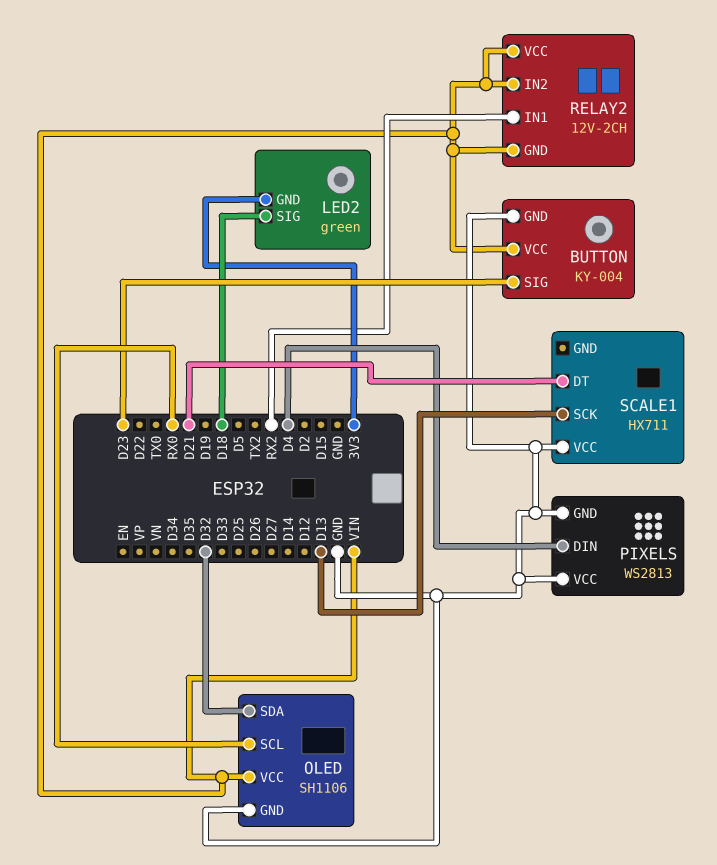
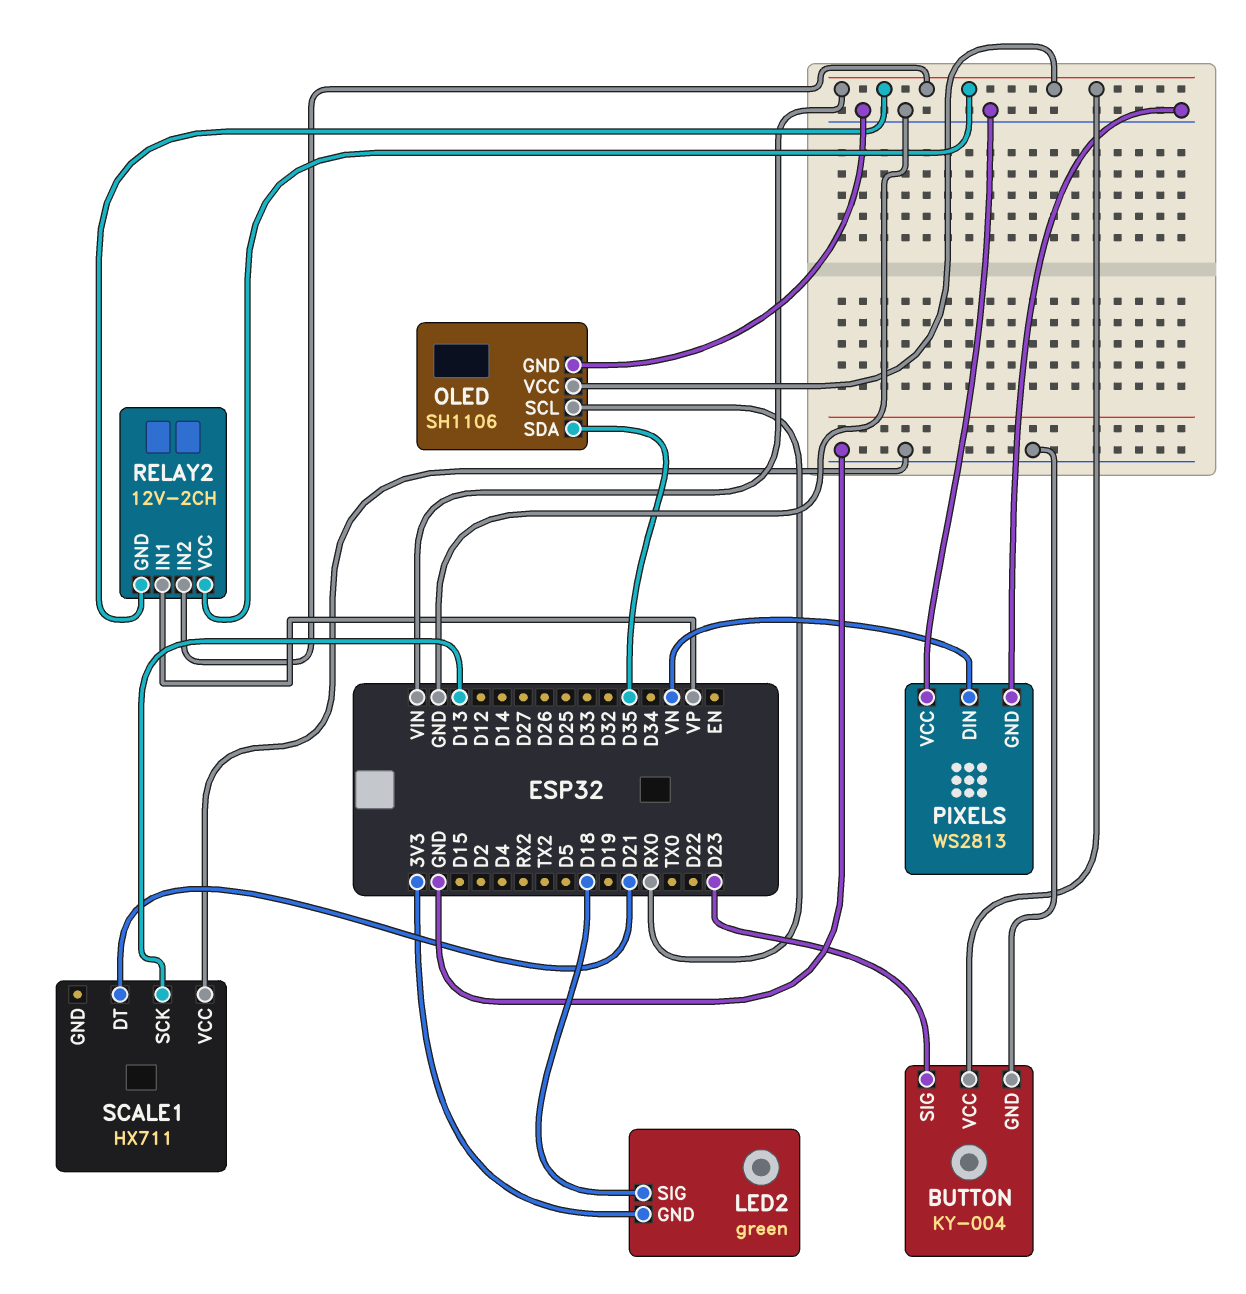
OLED pin SDA: D32 -> D35
PIXELS pin DIN: D4 -> VN
RELAY2 pin IN1: RX2 -> VP

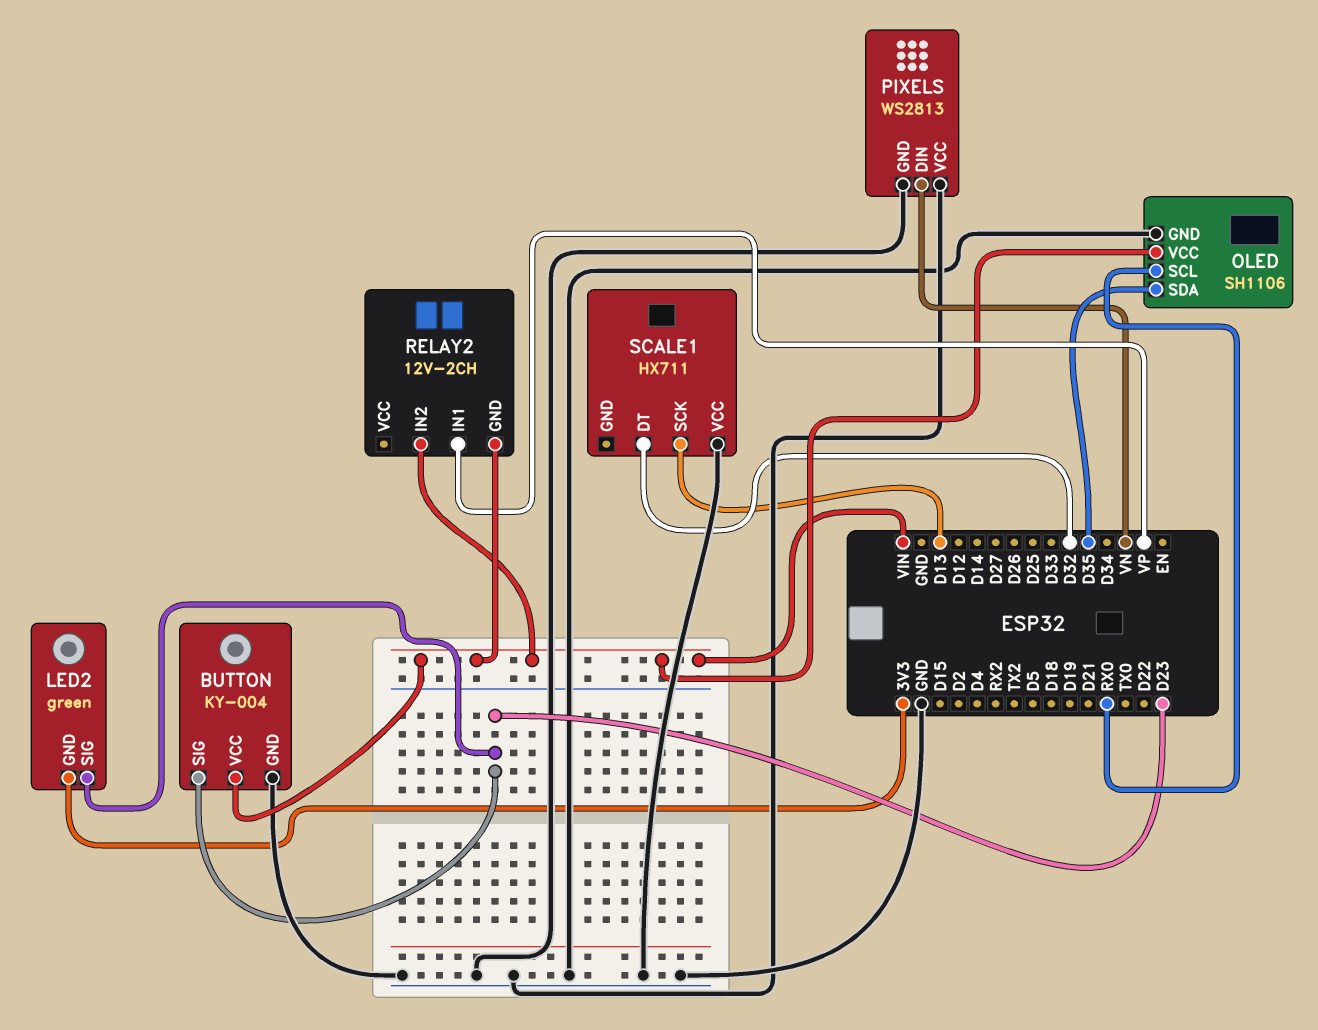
LED2 pin SIG: D18 -> D23
RELAY2 pin VCC: VIN -> none
SCALE1 pin DT: D21 -> D32

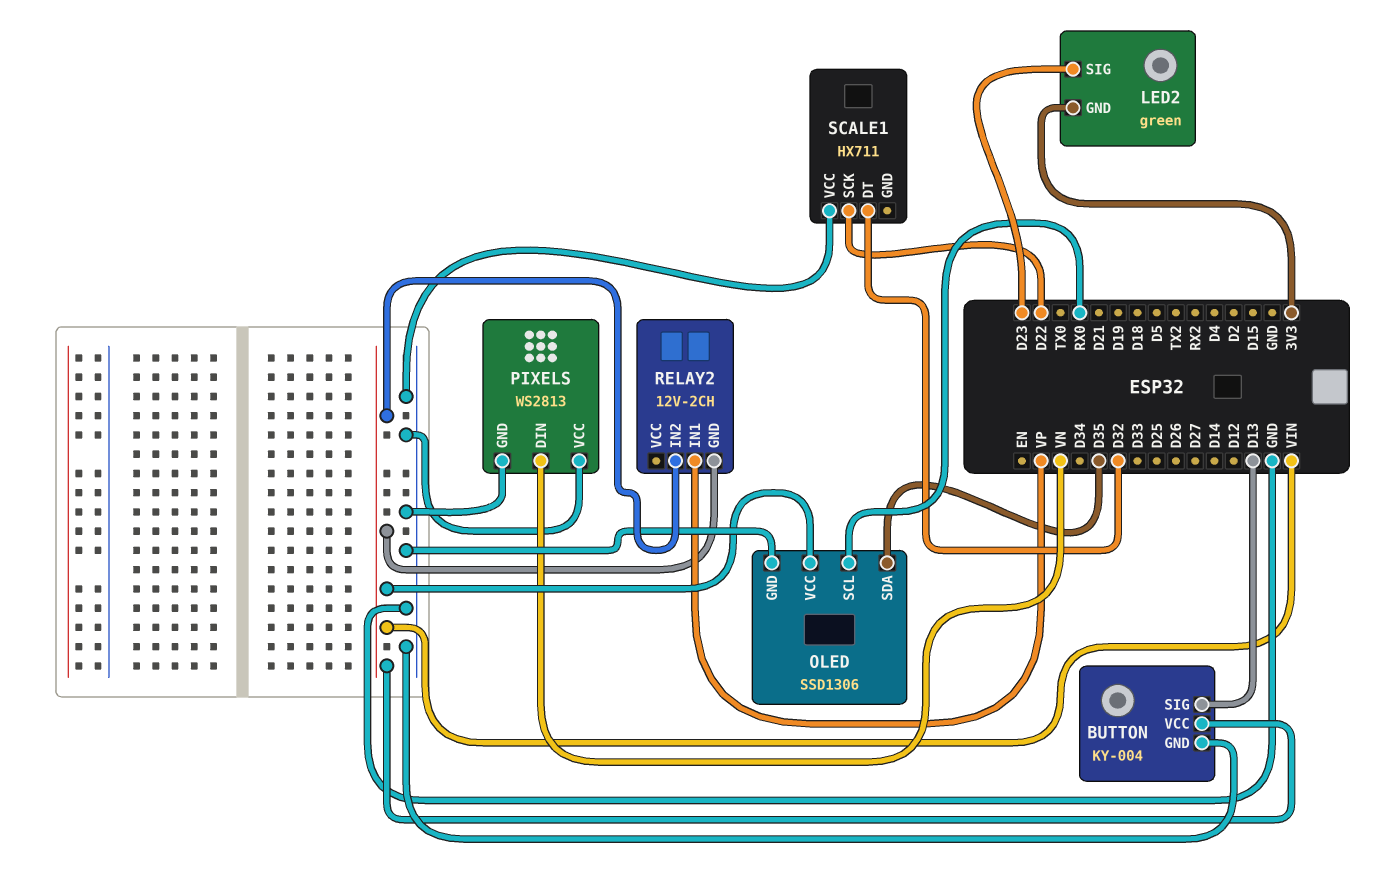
BUTTON pin SIG: D23 -> D13
OLED: SH1106 -> SSD1306
SCALE1 pin SCK: D13 -> D22

